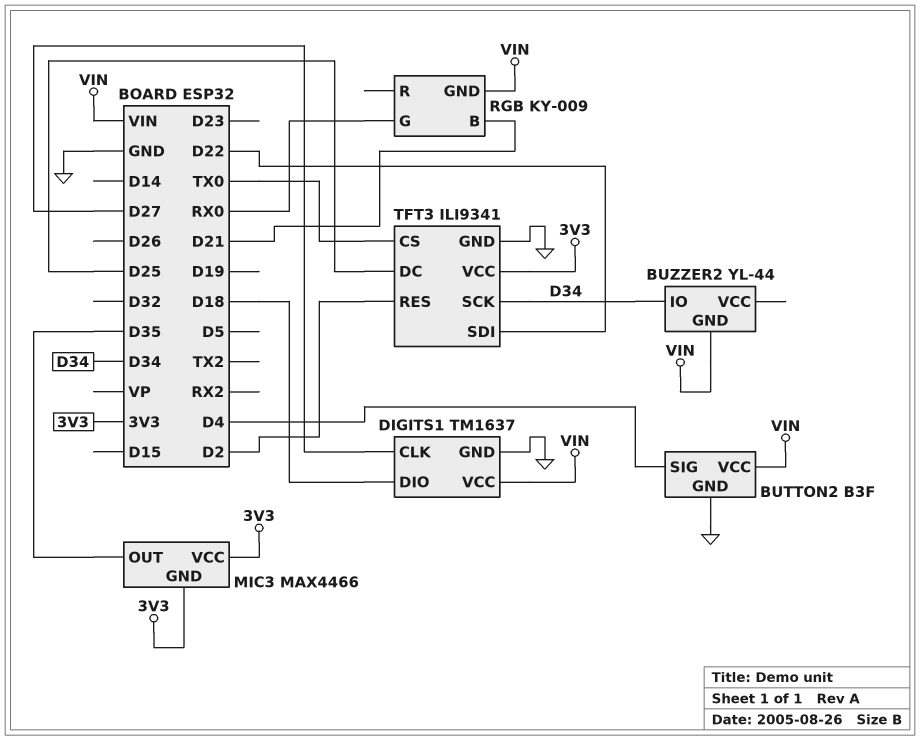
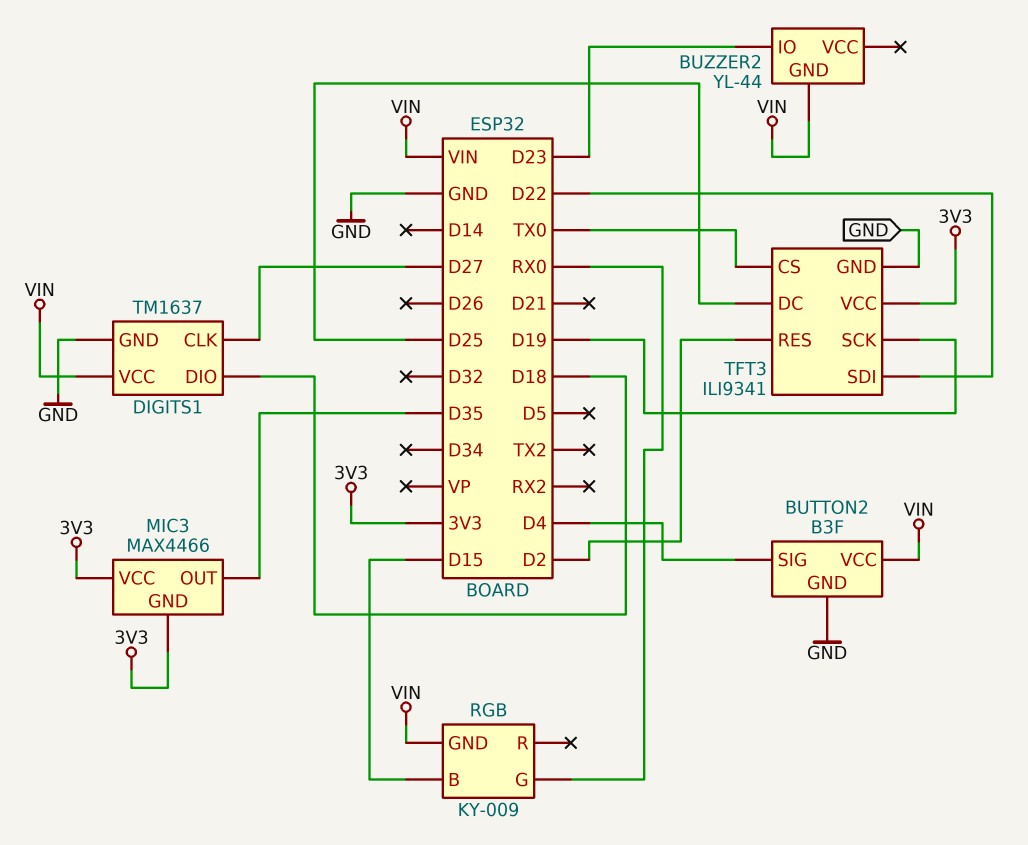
BUZZER2 pin IO: D34 -> D23
RGB pin B: D21 -> D15
TFT3 pin SCK: D34 -> D19

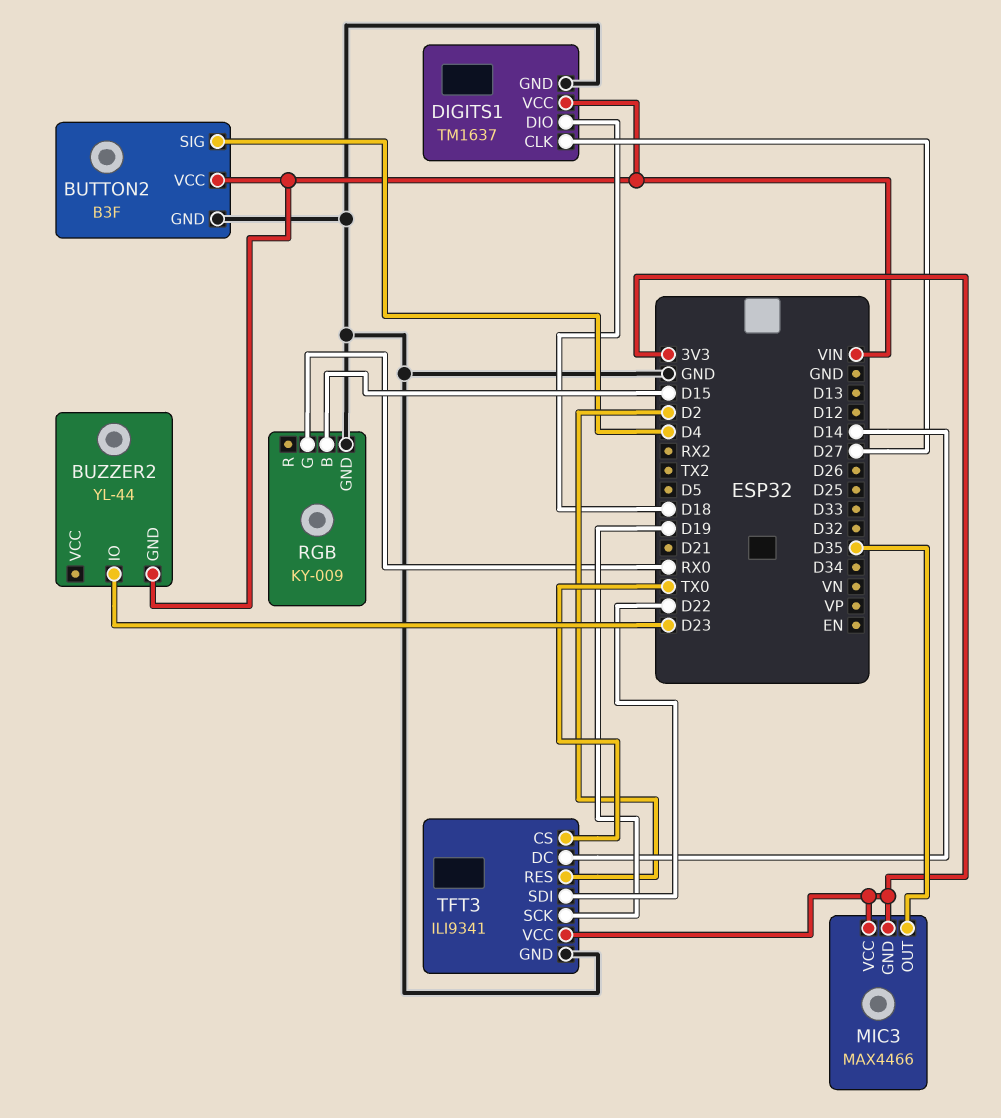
RGB pin GND: VIN -> GND
TFT3 pin DC: D25 -> D14

